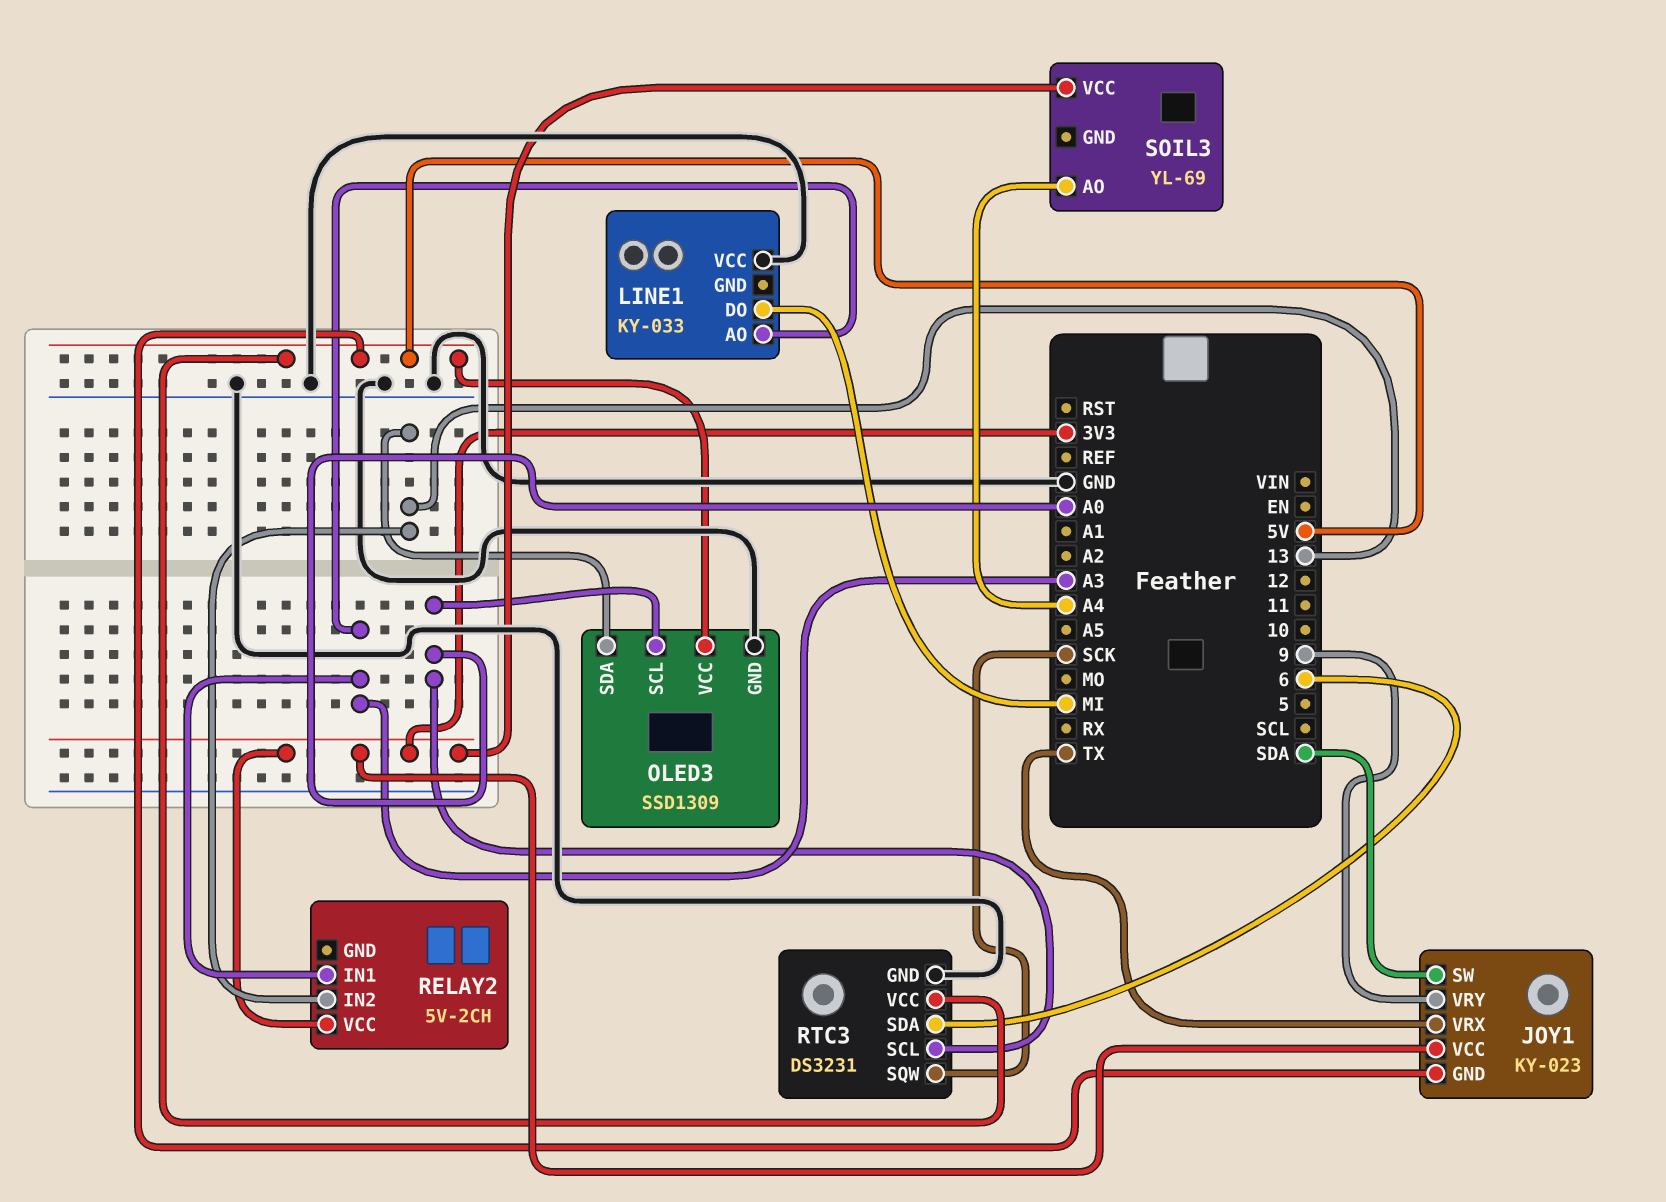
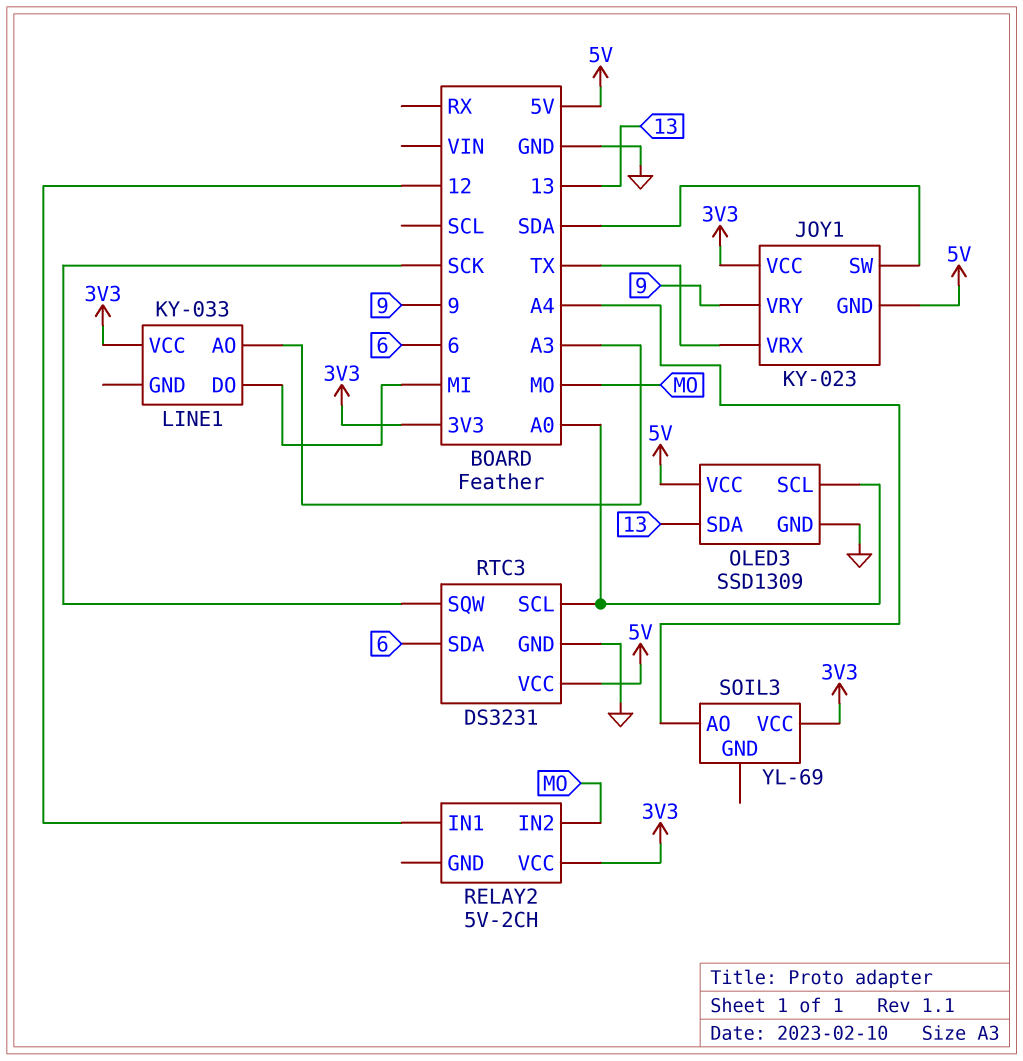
LINE1 pin VCC: GND -> 3V3
RELAY2 pin IN1: A3 -> 12
RELAY2 pin IN2: 13 -> MO

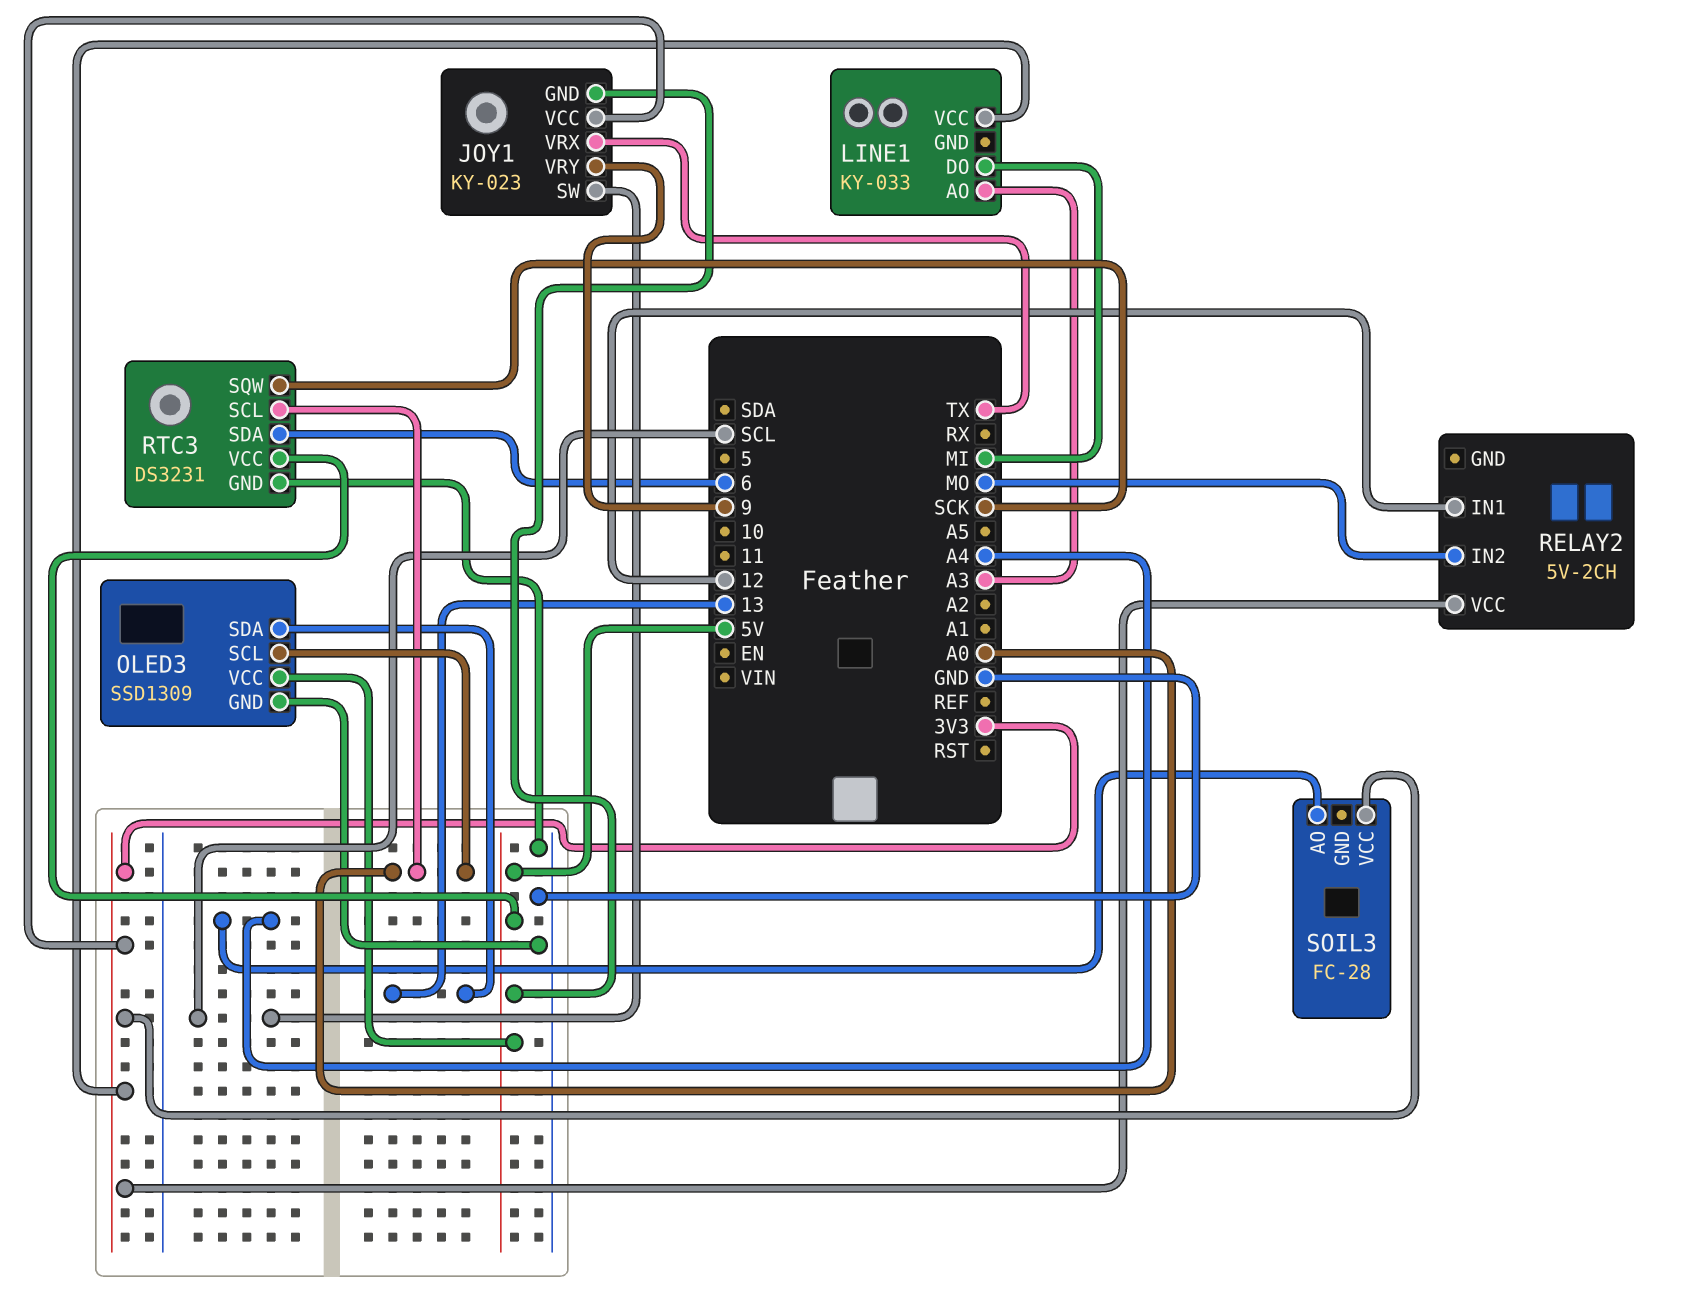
JOY1 pin SW: SDA -> SCL
SOIL3: YL-69 -> FC-28

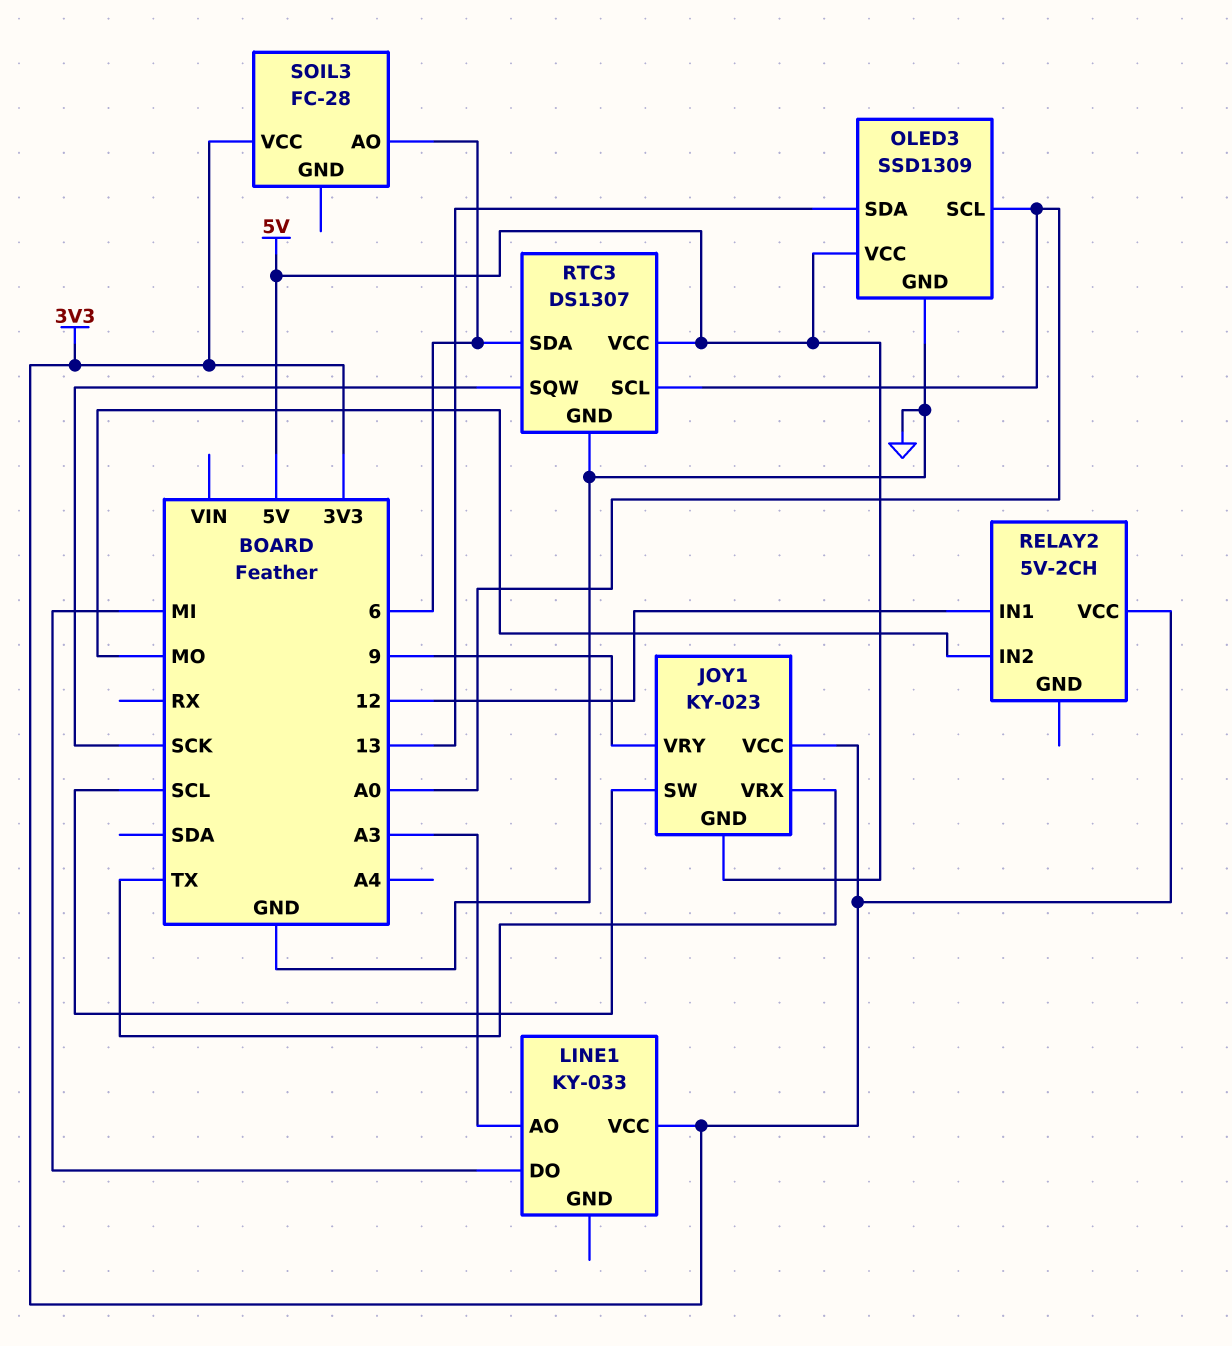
RTC3: DS3231 -> DS1307
SOIL3 pin AO: A4 -> 6

